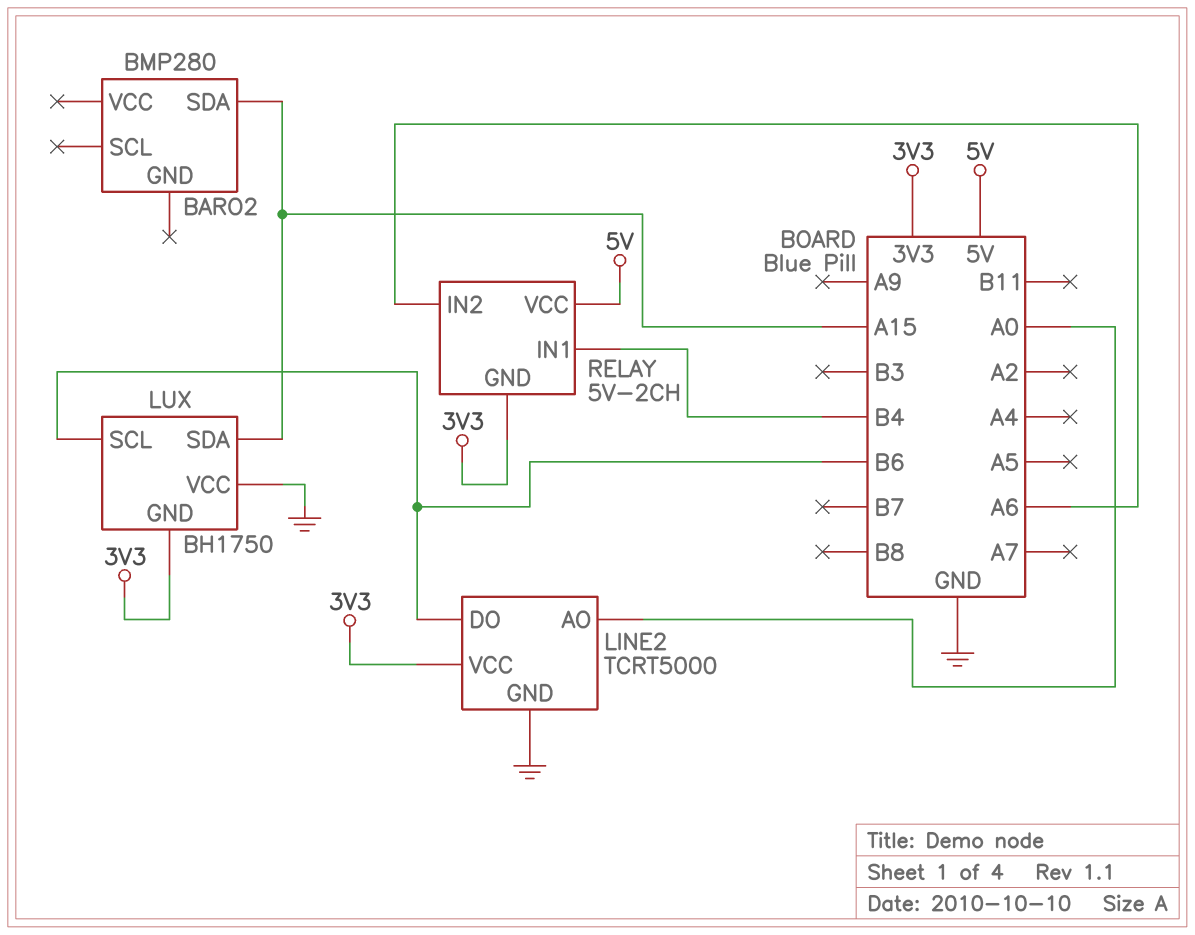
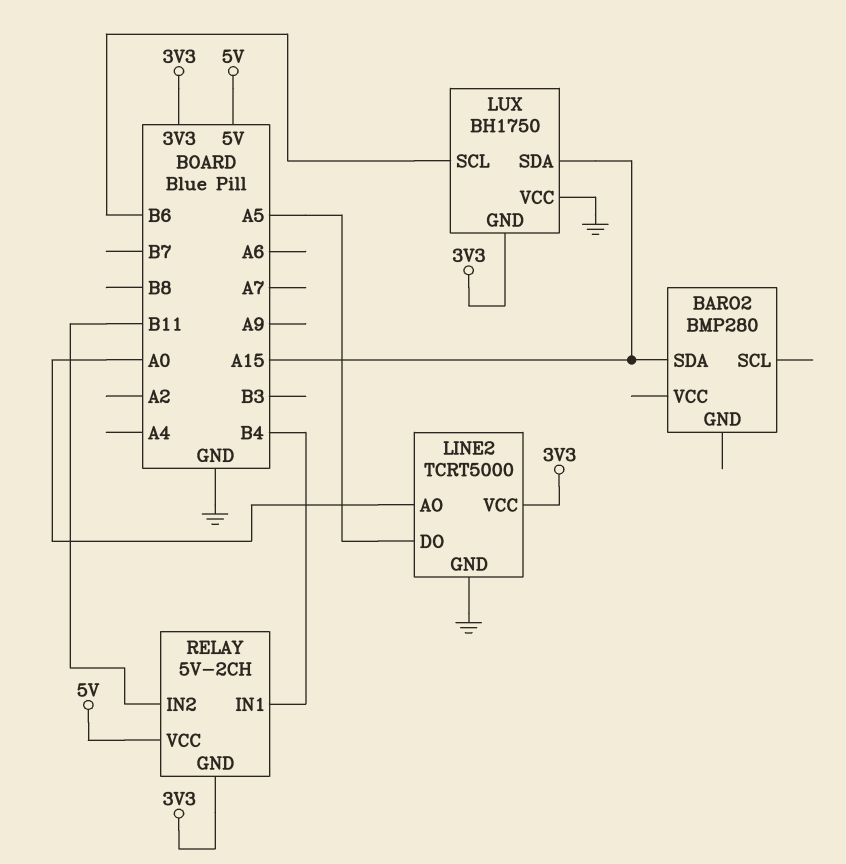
LINE2 pin DO: B6 -> A5
RELAY pin IN2: A6 -> B11

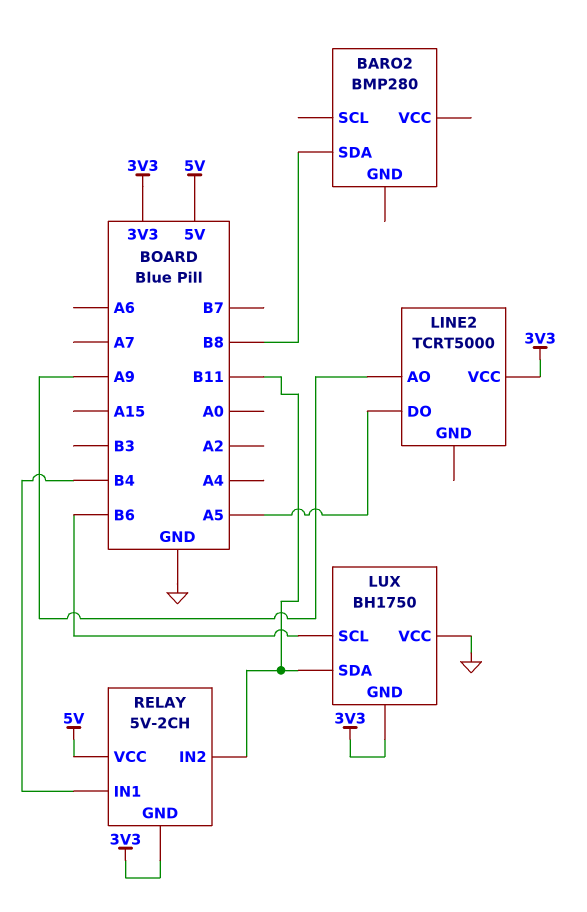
BARO2 pin SDA: A15 -> B8
LINE2 pin AO: A0 -> A9
LINE2 pin GND: GND -> none
LUX pin SDA: A15 -> B11

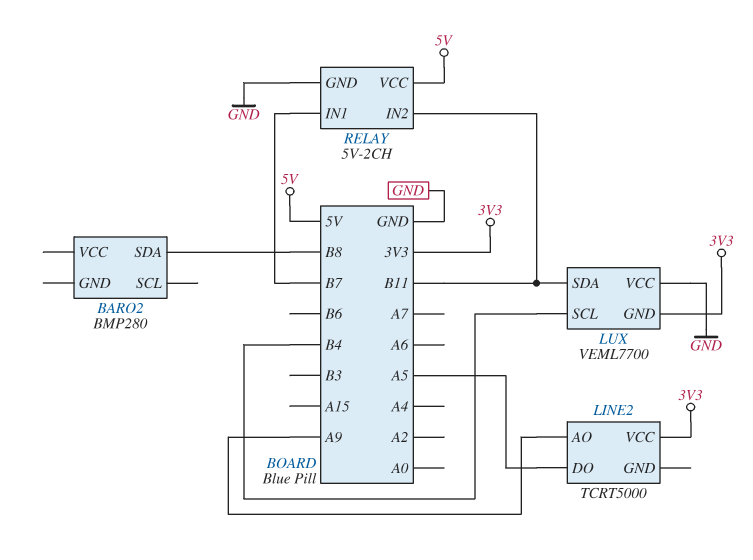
LUX: BH1750 -> VEML7700
LUX pin SCL: B6 -> B4
RELAY pin GND: 3V3 -> GND
RELAY pin IN1: B4 -> B7

